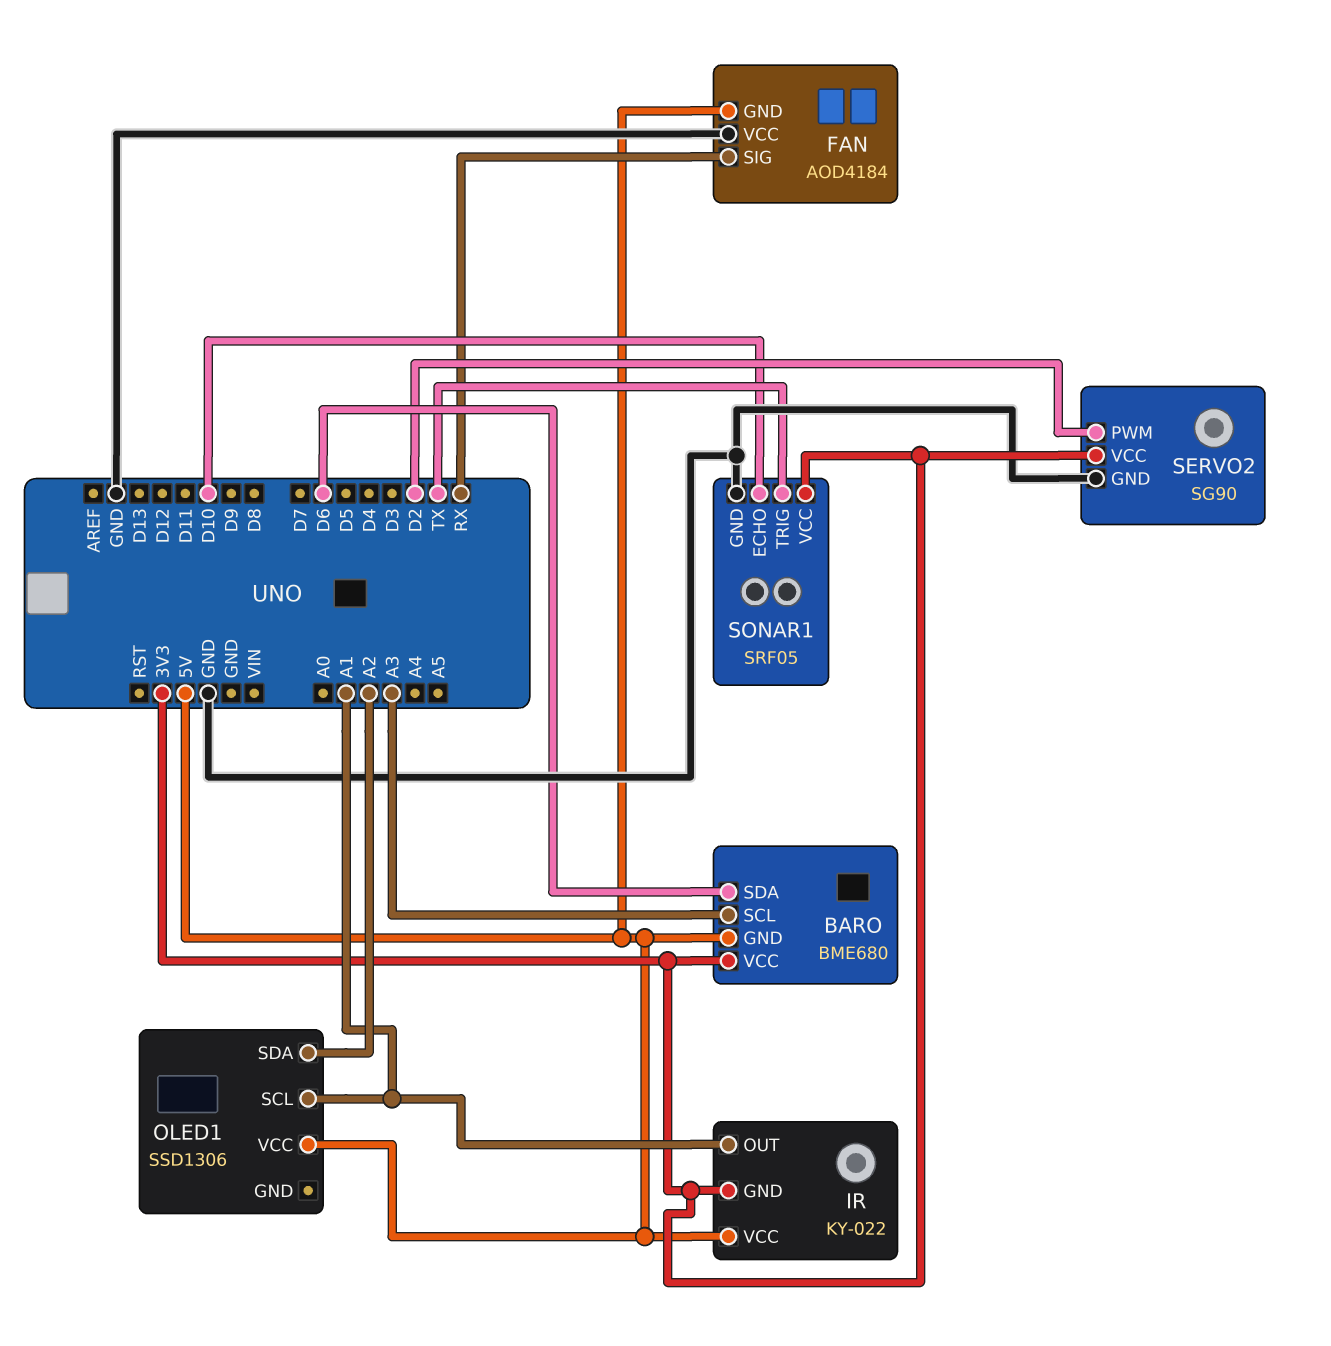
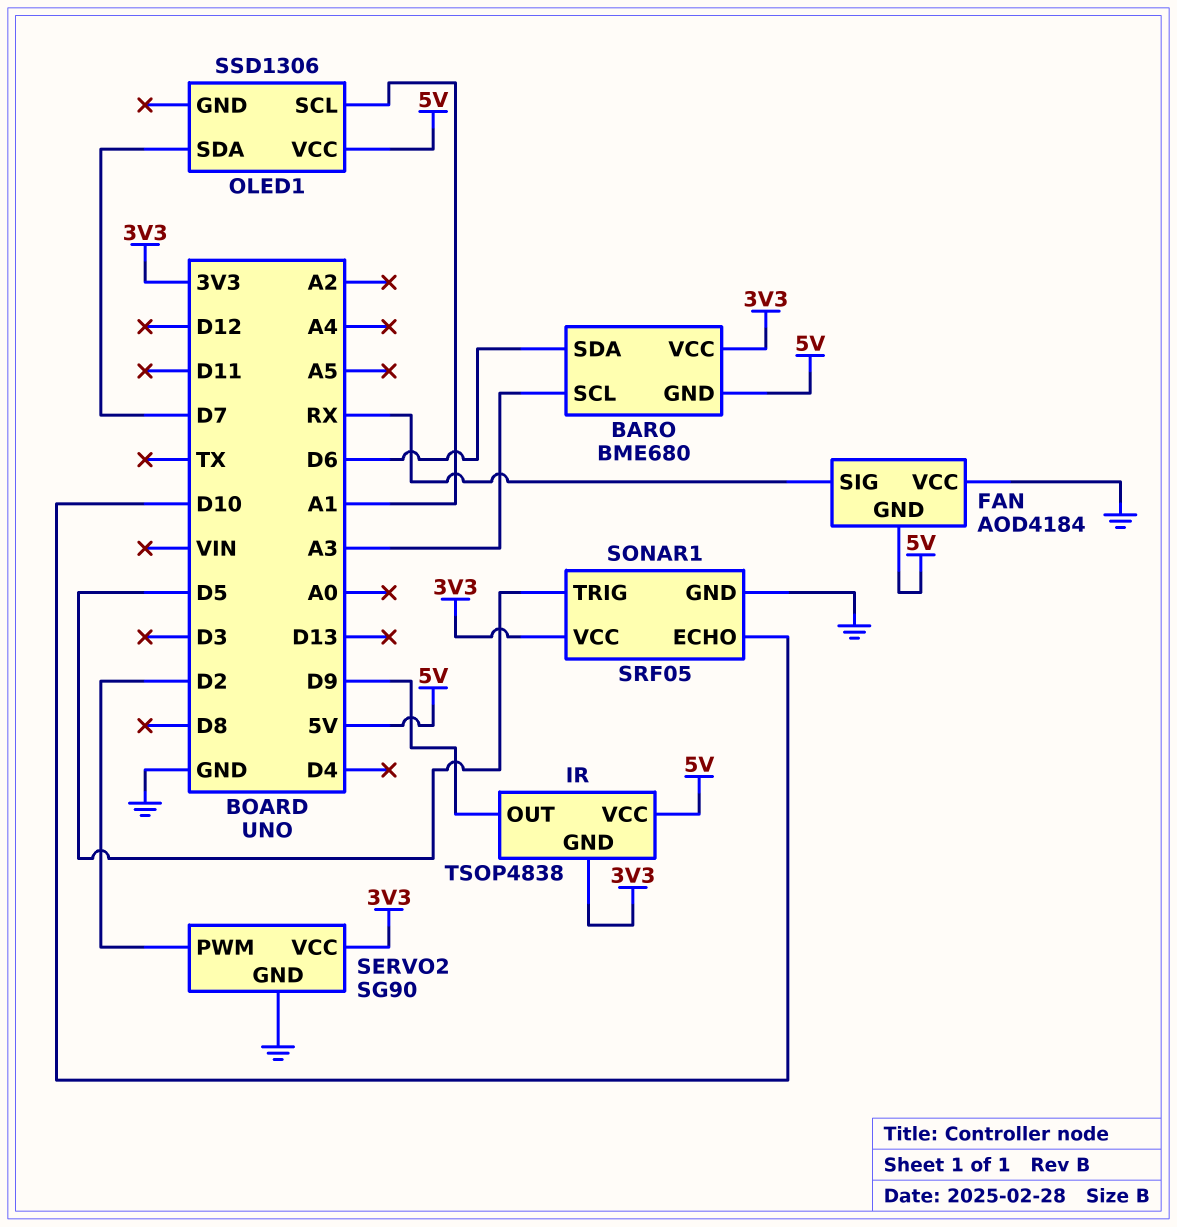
IR: KY-022 -> TSOP4838
IR pin OUT: A1 -> D9
OLED1 pin SDA: A2 -> D7
SONAR1 pin TRIG: TX -> D5

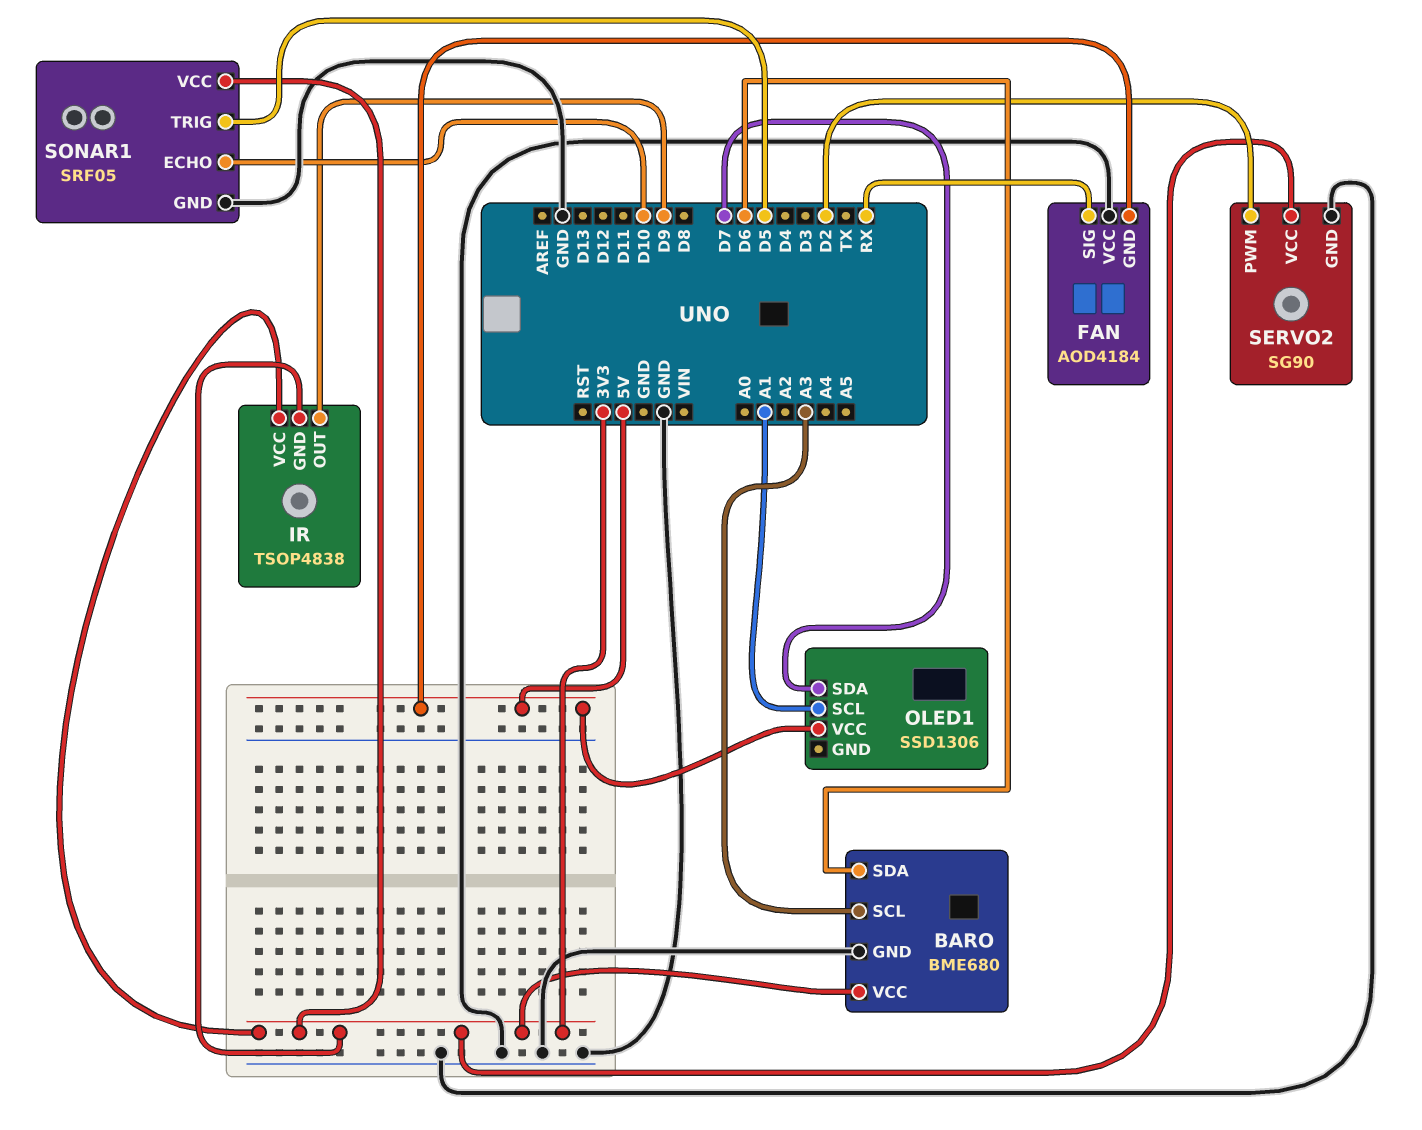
BARO pin GND: 5V -> GND
IR pin VCC: 5V -> 3V3

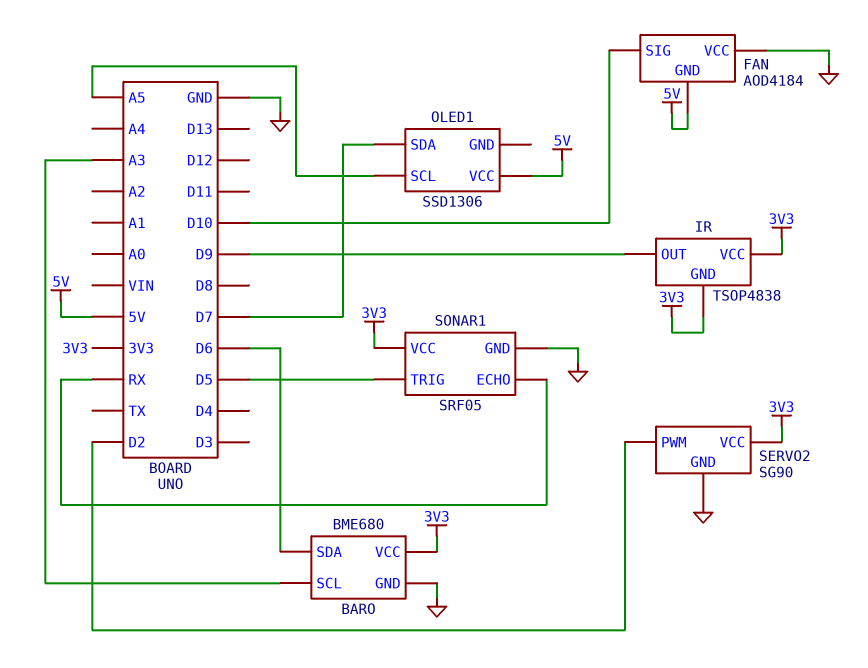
FAN pin SIG: RX -> D10
OLED1 pin SCL: A1 -> A5
SONAR1 pin ECHO: D10 -> RX

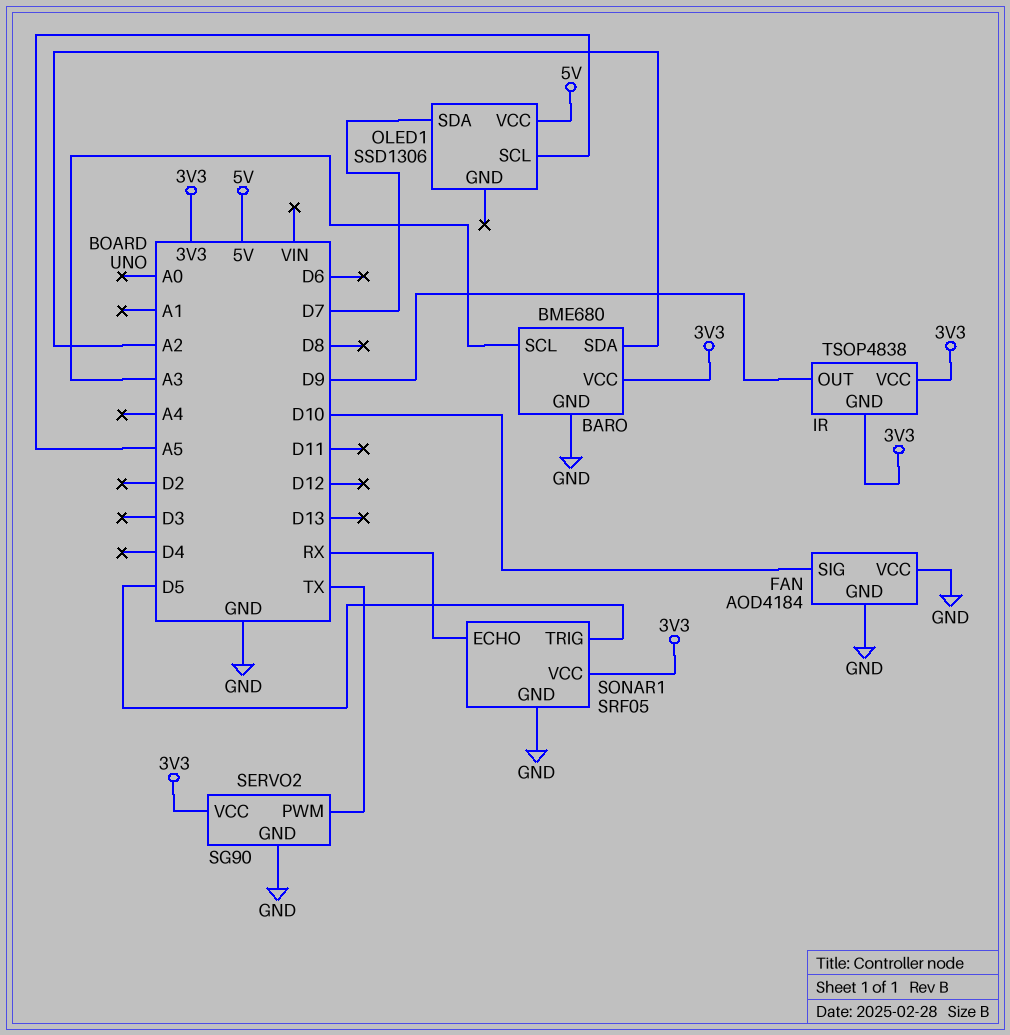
BARO pin SDA: D6 -> A2
FAN pin GND: 5V -> GND
SERVO2 pin PWM: D2 -> TX

